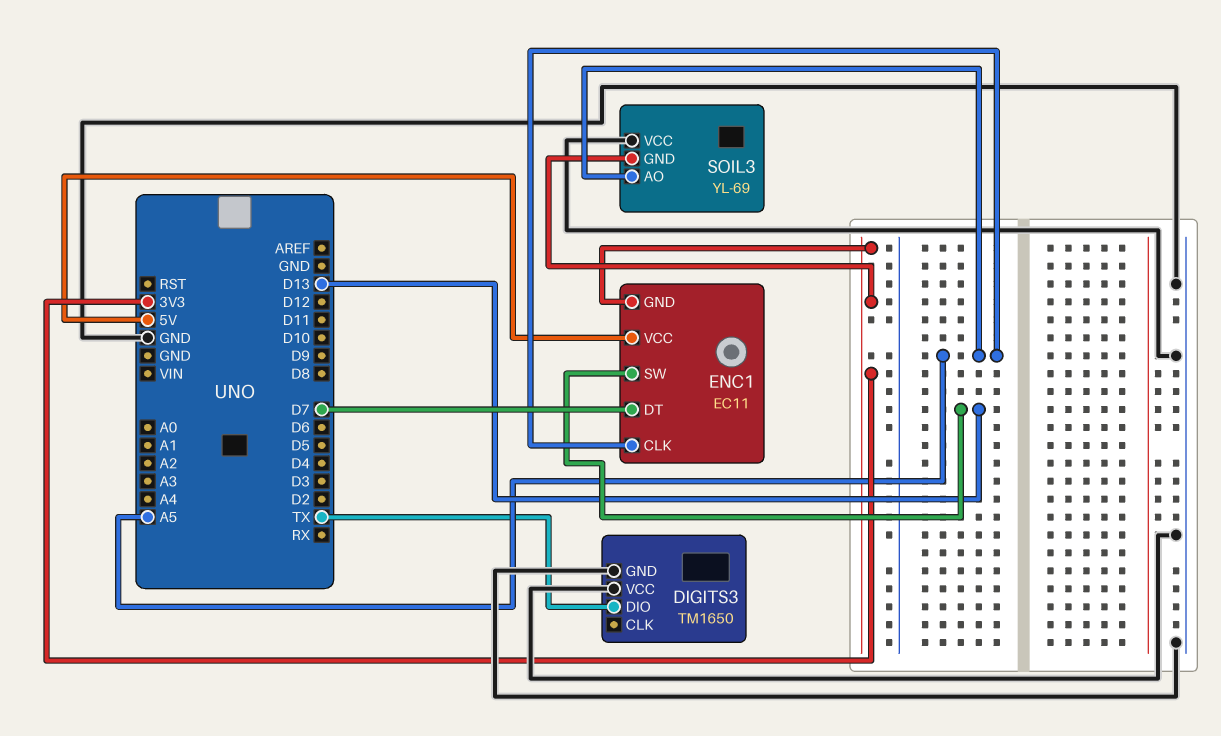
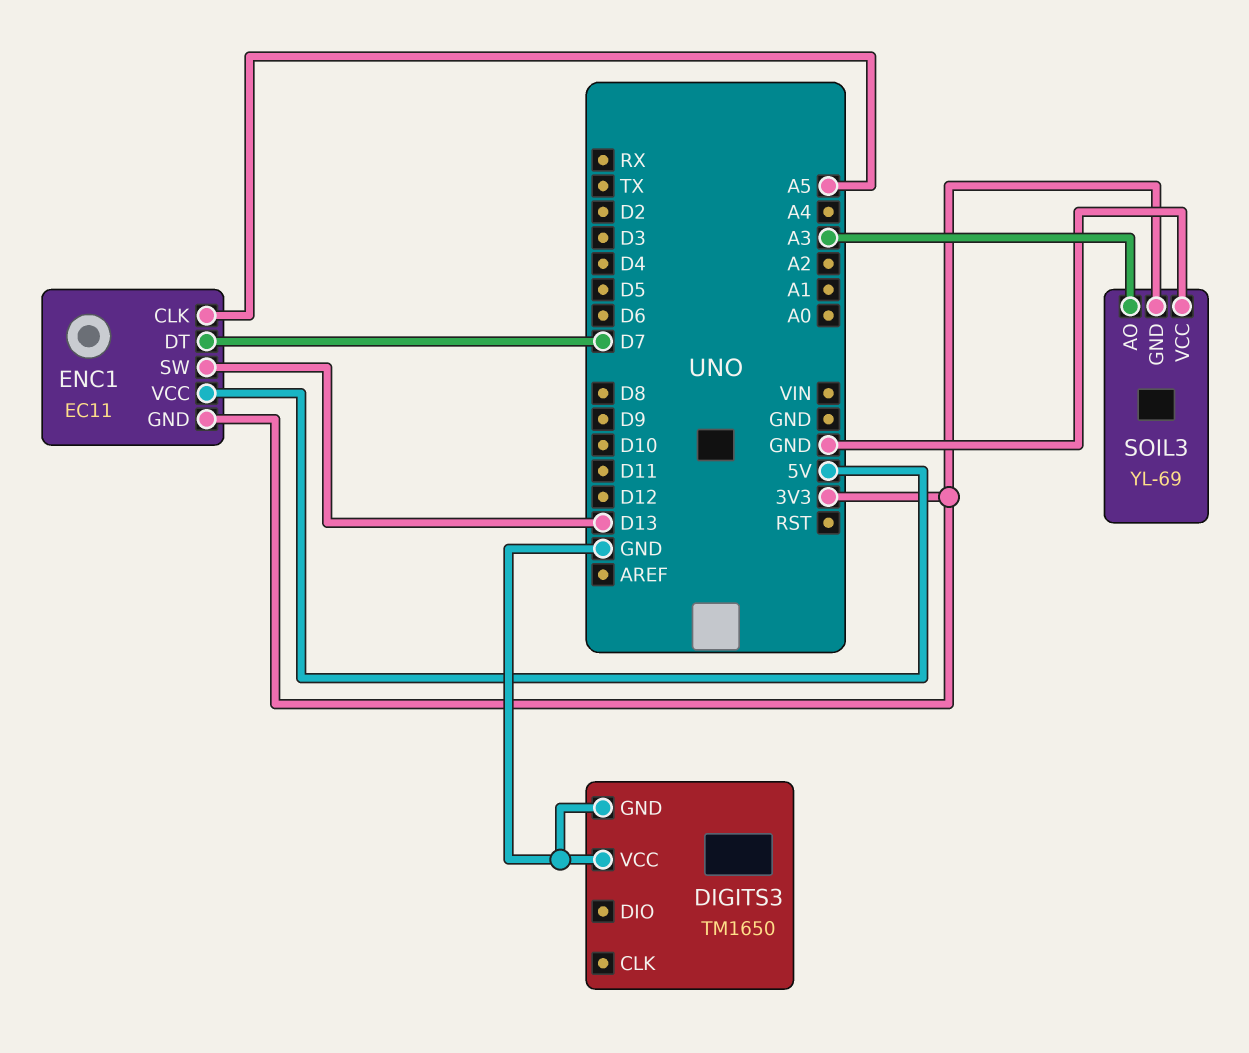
DIGITS3 pin DIO: TX -> none
SOIL3 pin AO: A5 -> A3

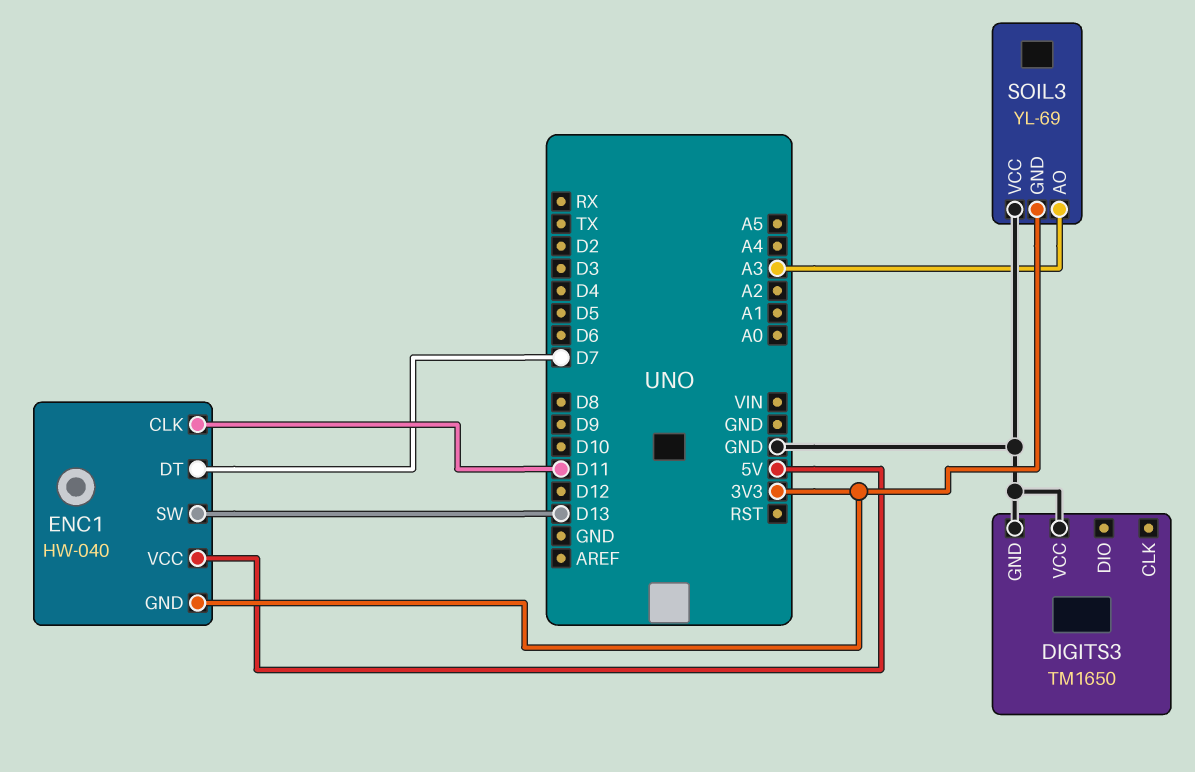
ENC1: EC11 -> HW-040
ENC1 pin CLK: A5 -> D11

